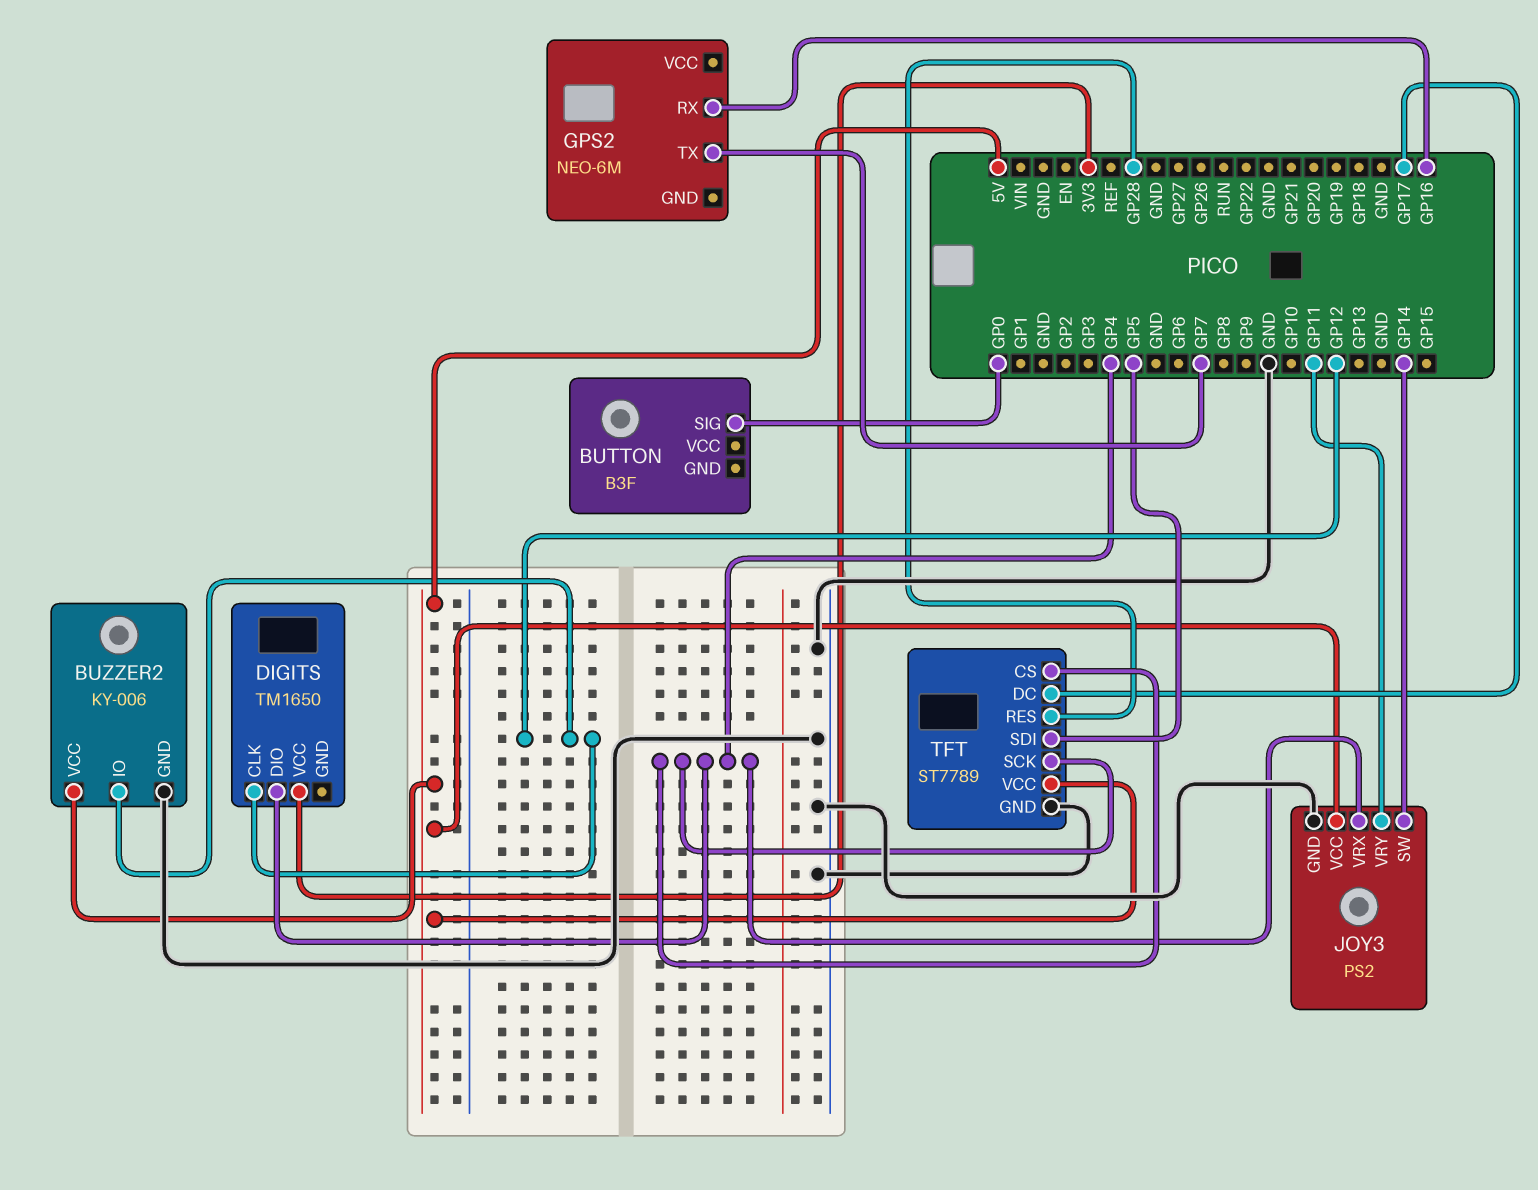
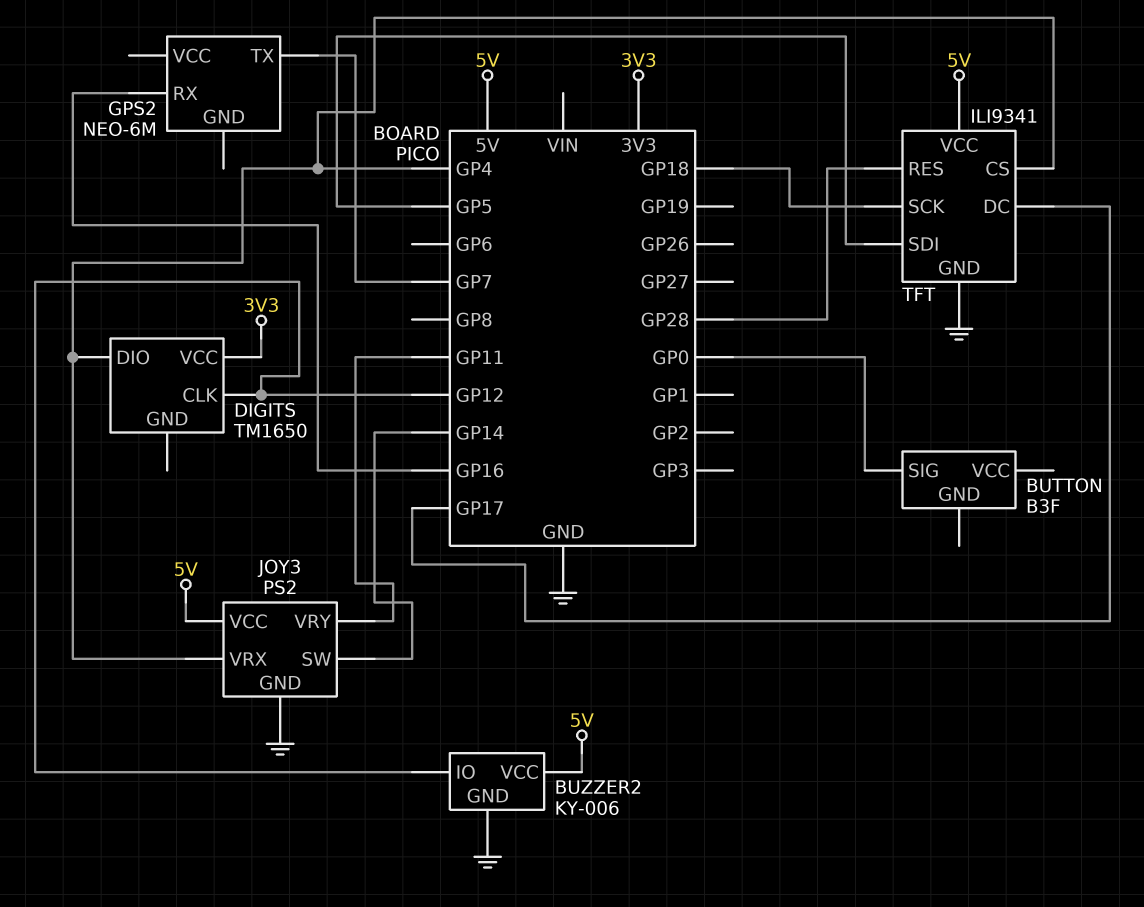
TFT: ST7789 -> ILI9341
TFT pin SCK: GP4 -> GP18

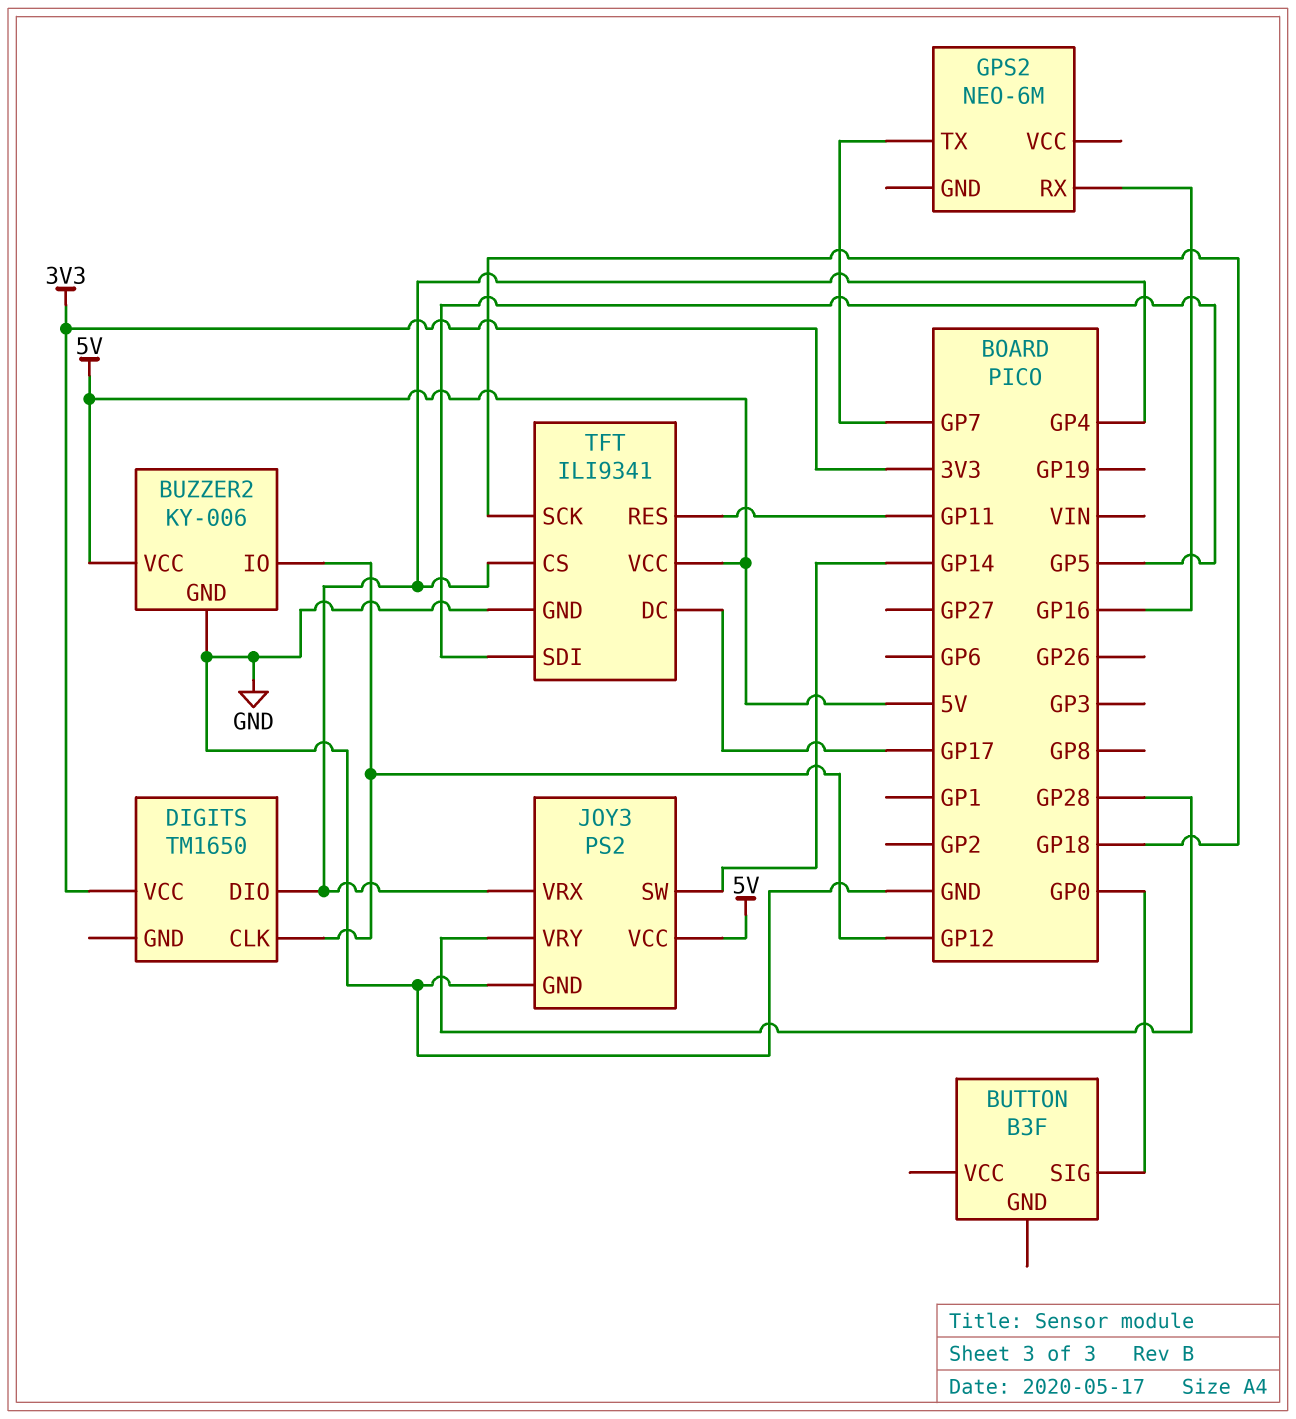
JOY3 pin VRY: GP11 -> GP28
TFT pin RES: GP28 -> GP11

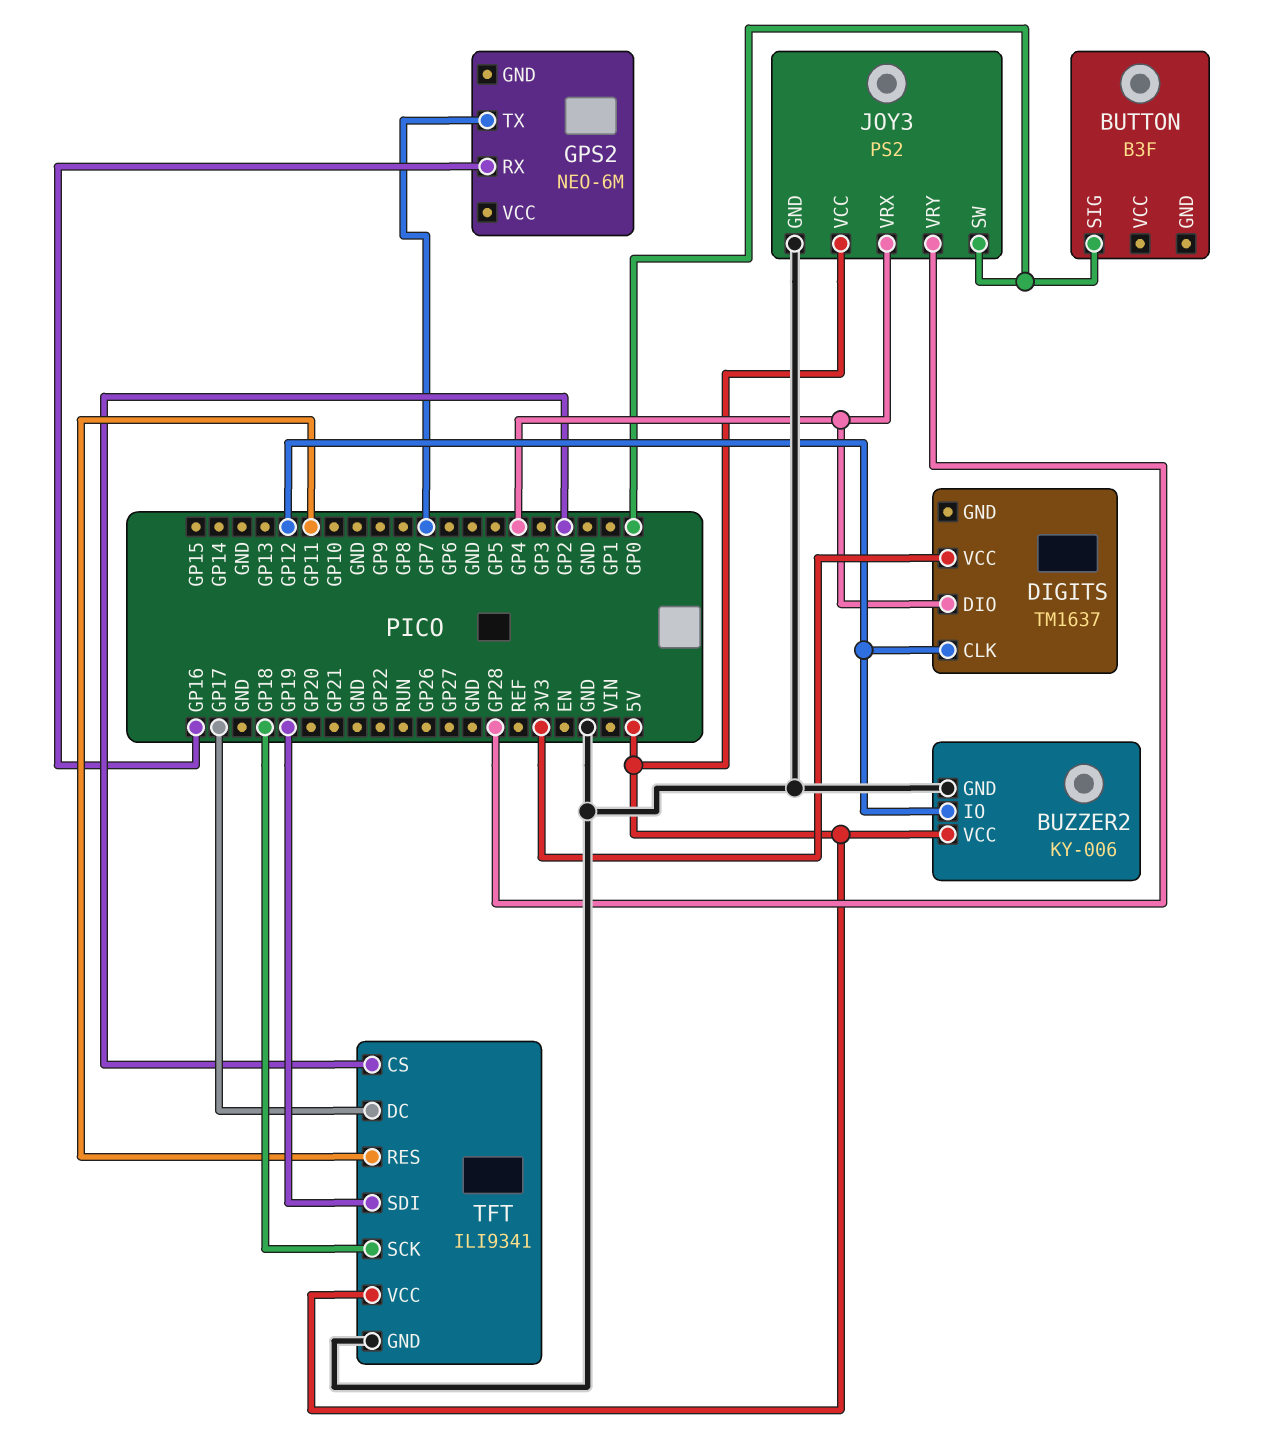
DIGITS: TM1650 -> TM1637
JOY3 pin SW: GP14 -> GP0
TFT pin CS: GP4 -> GP2
TFT pin SDI: GP5 -> GP19

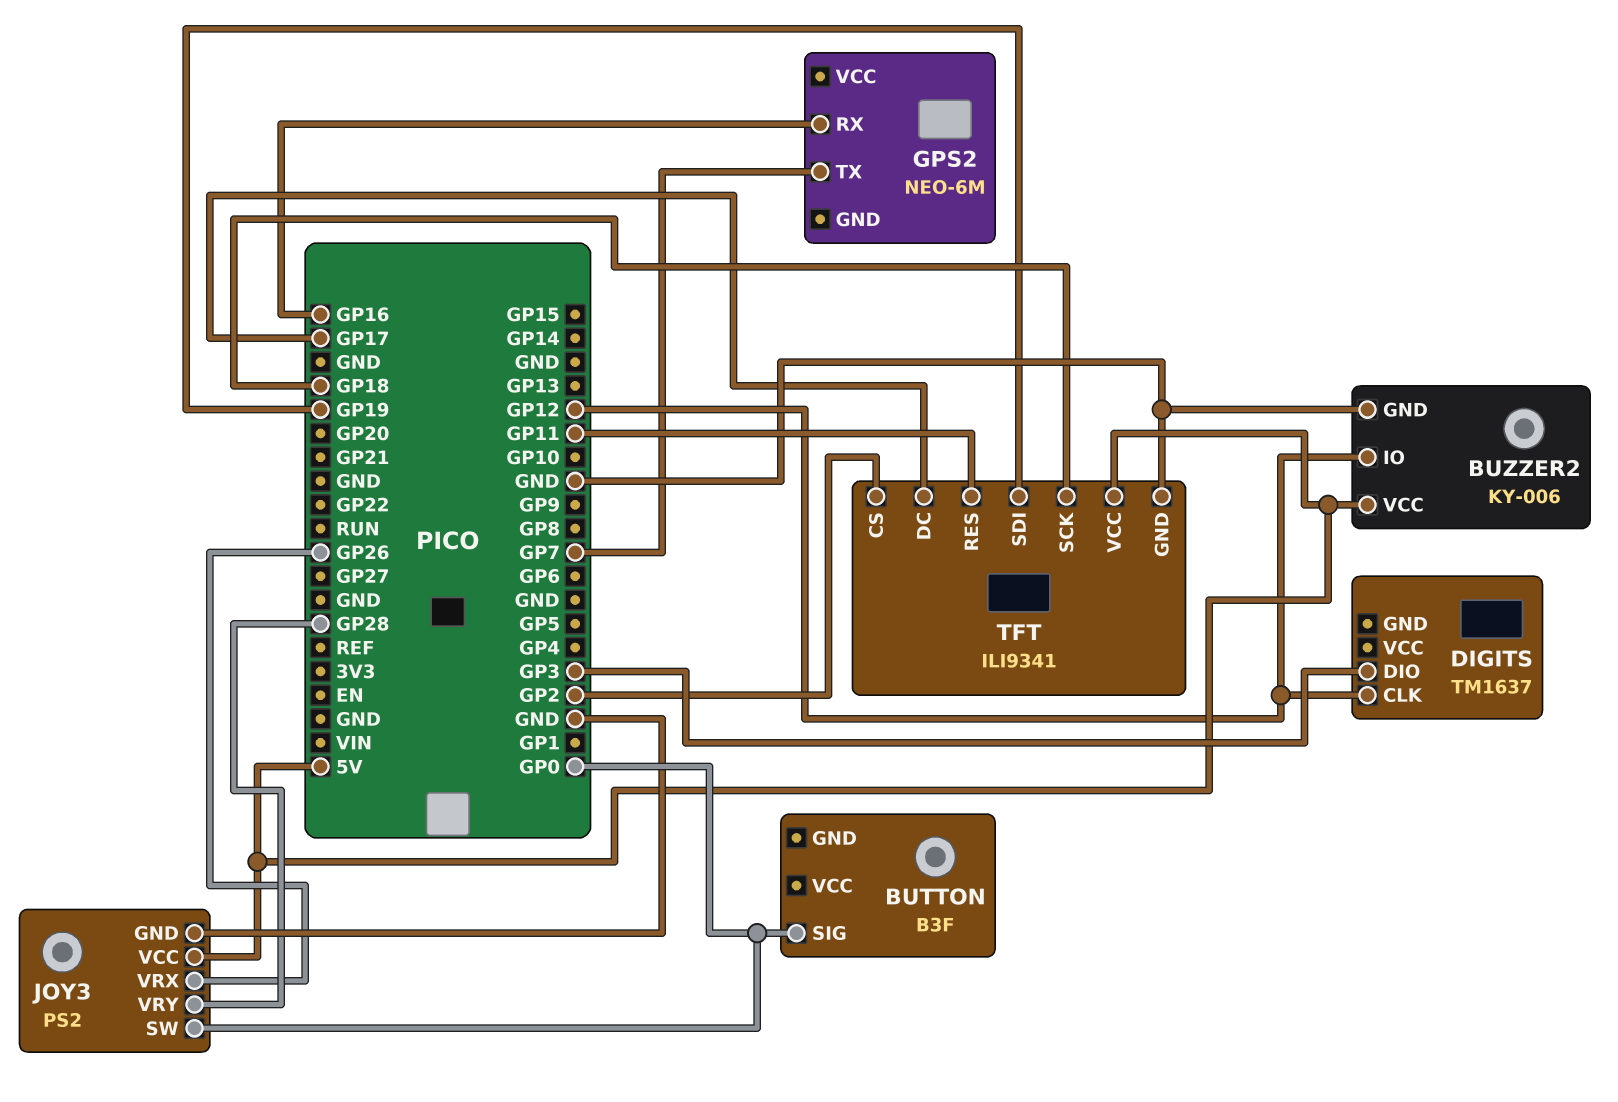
DIGITS pin DIO: GP4 -> GP3
DIGITS pin VCC: 3V3 -> none
JOY3 pin VRX: GP4 -> GP26

